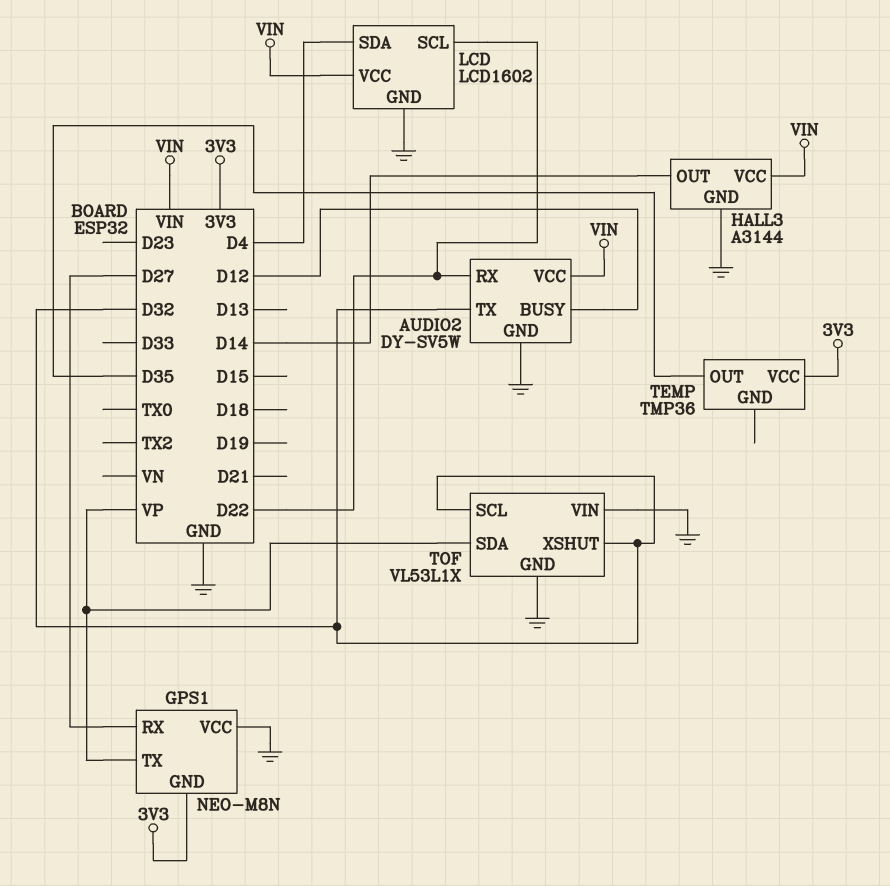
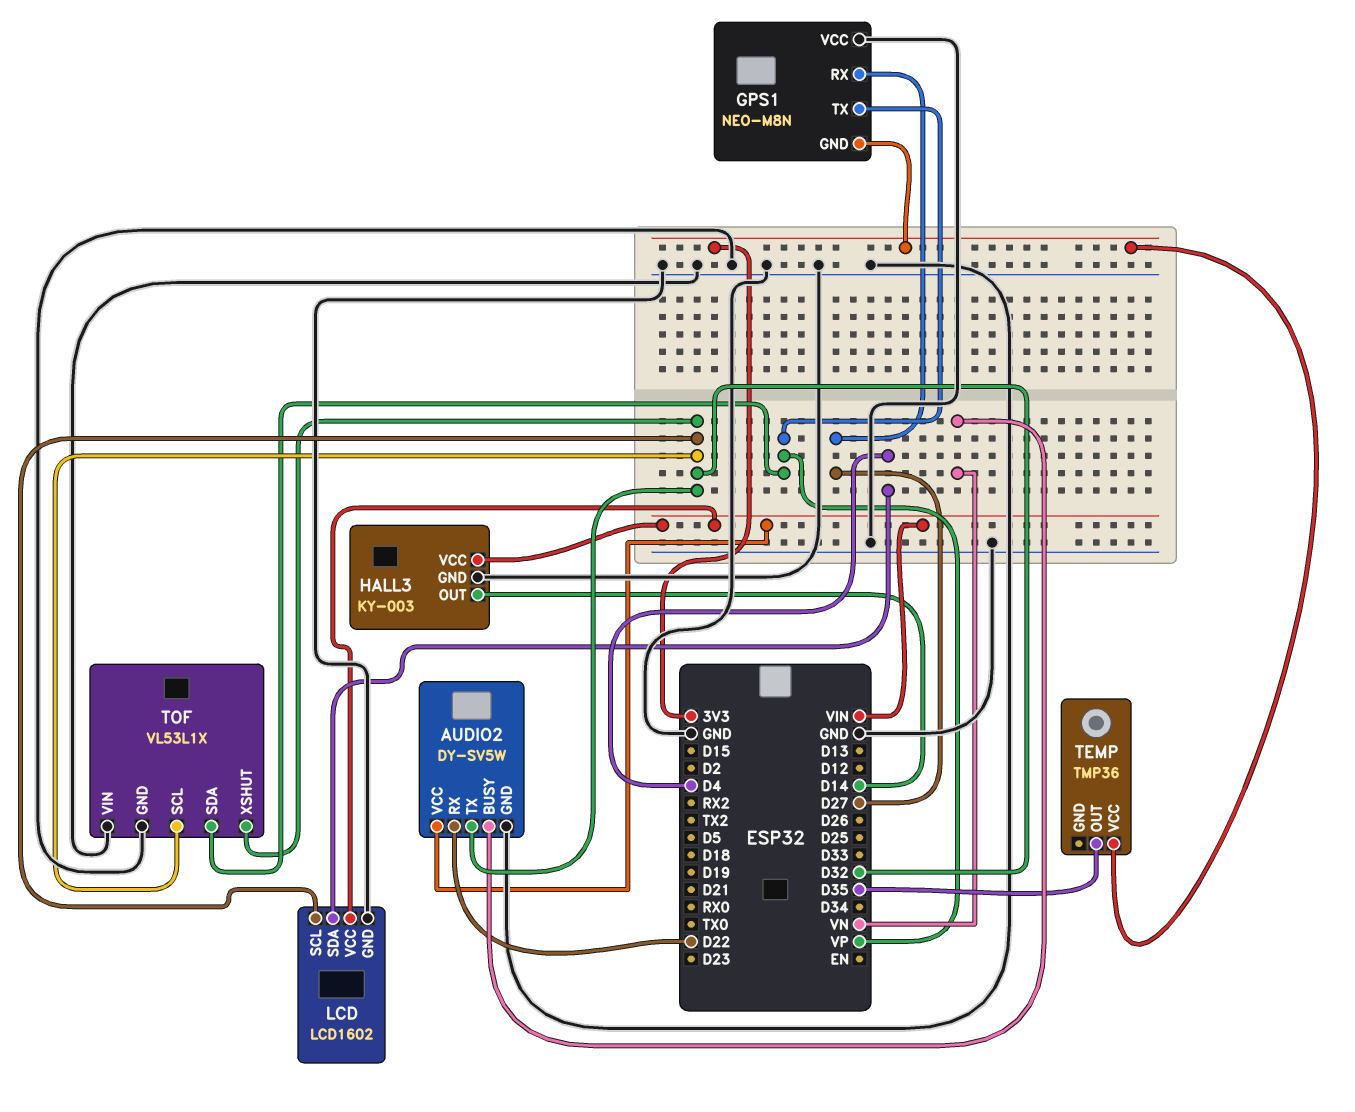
AUDIO2 pin BUSY: D12 -> VN
HALL3: A3144 -> KY-003
LCD pin SCL: D22 -> D32

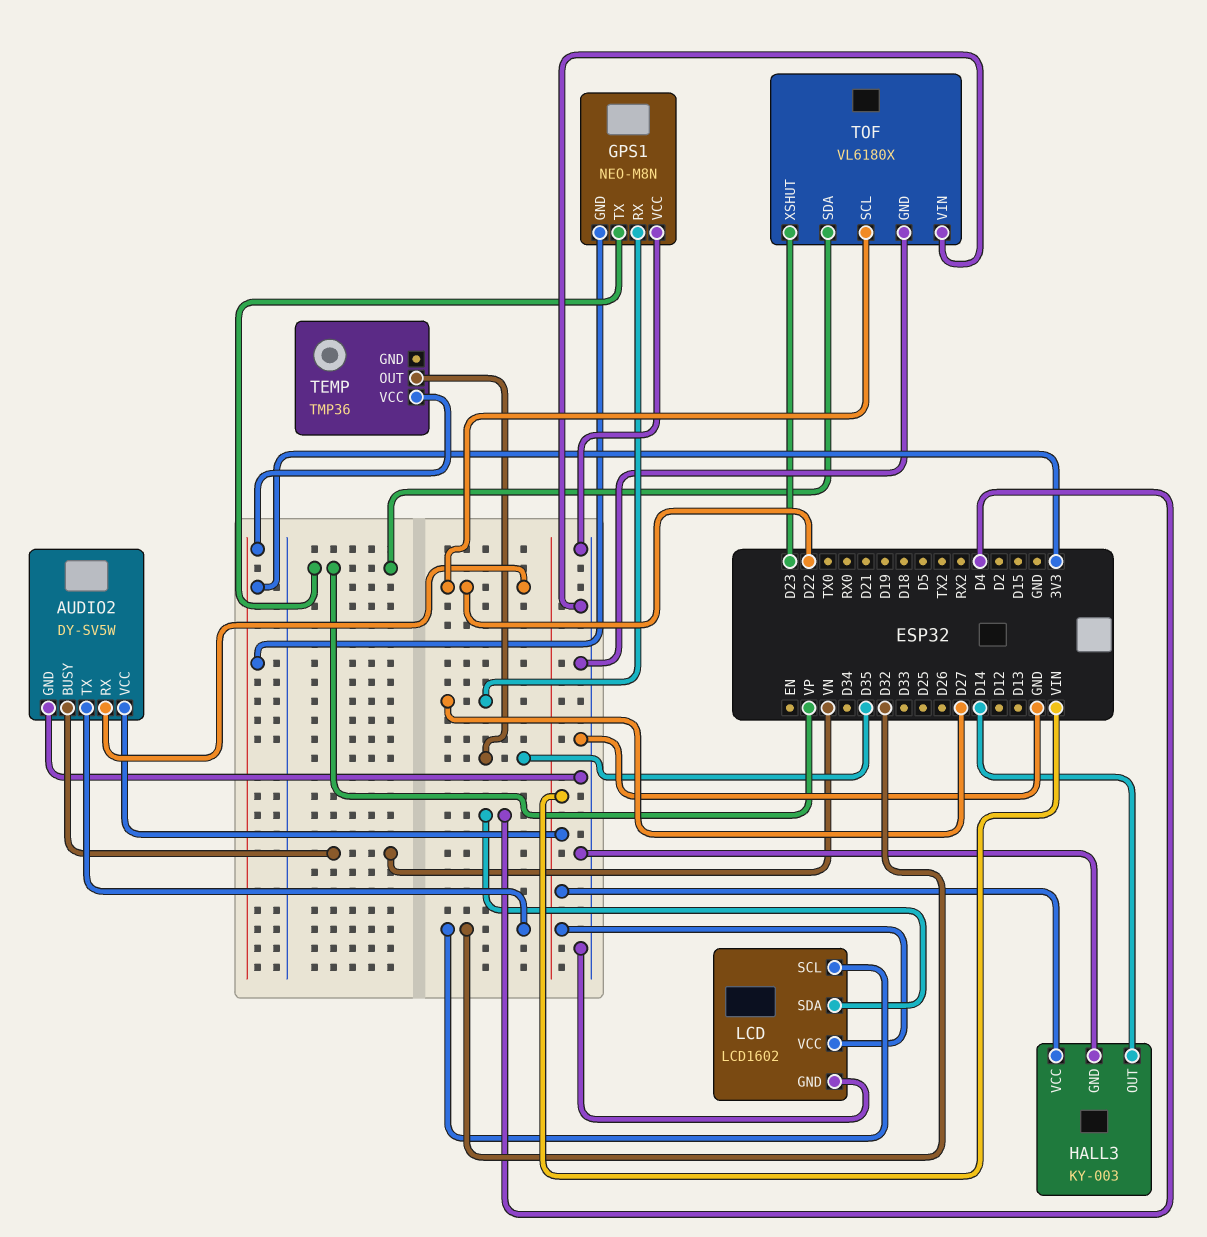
TOF: VL53L1X -> VL6180X
TOF pin SCL: D32 -> D22
TOF pin XSHUT: D32 -> D23

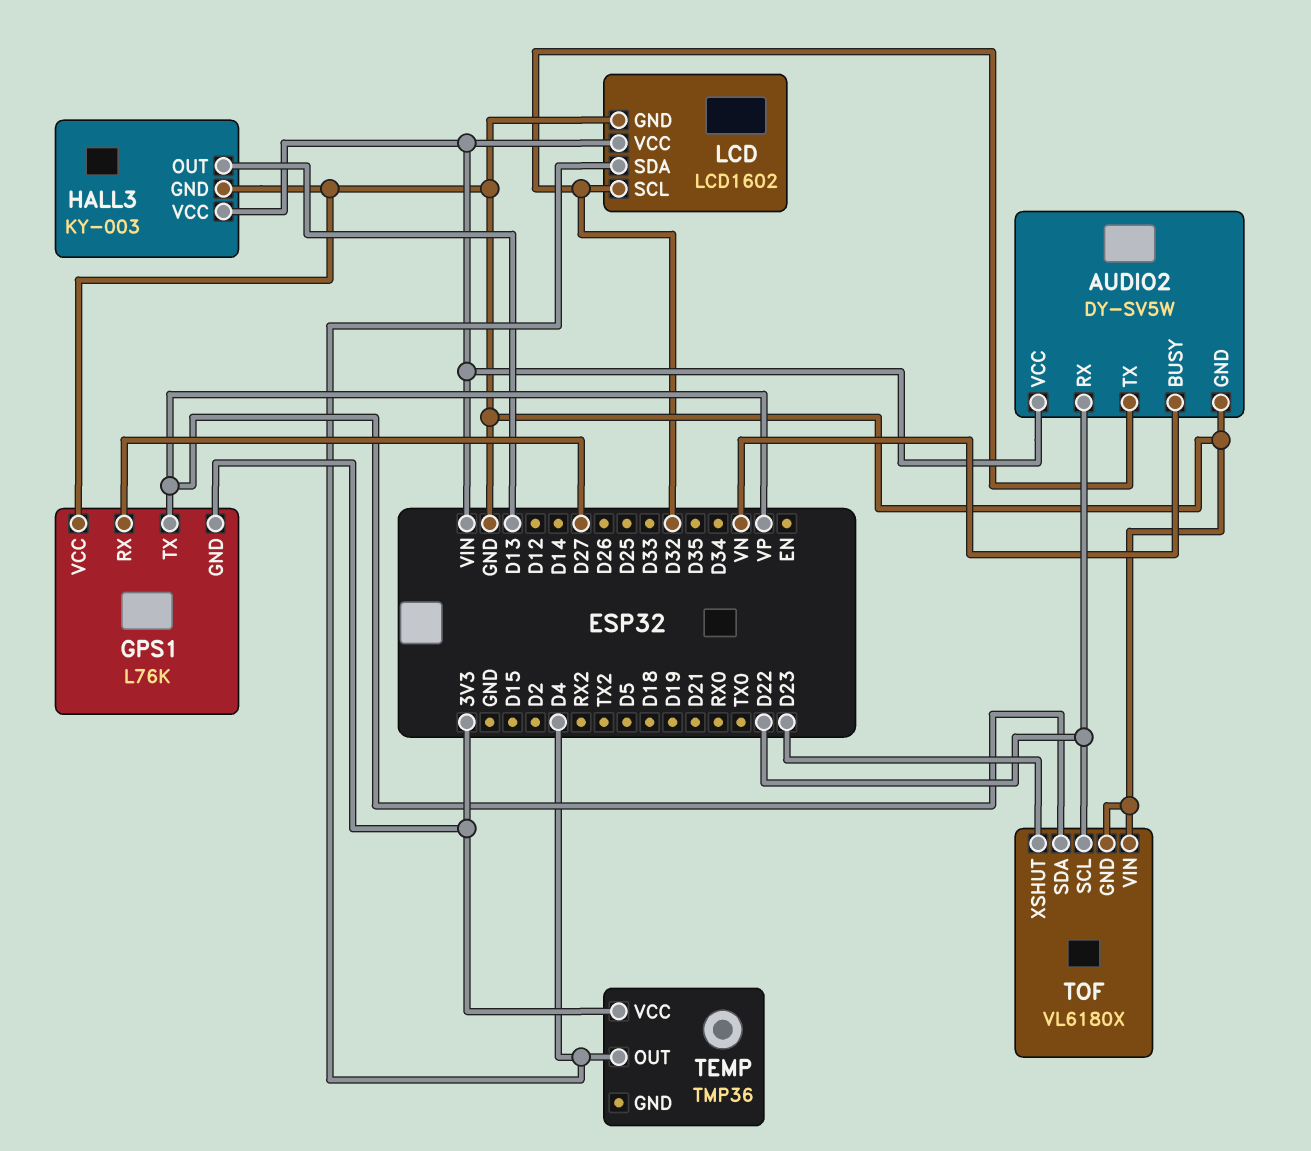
GPS1: NEO-M8N -> L76K
HALL3 pin OUT: D14 -> D13
TEMP pin OUT: D35 -> D4

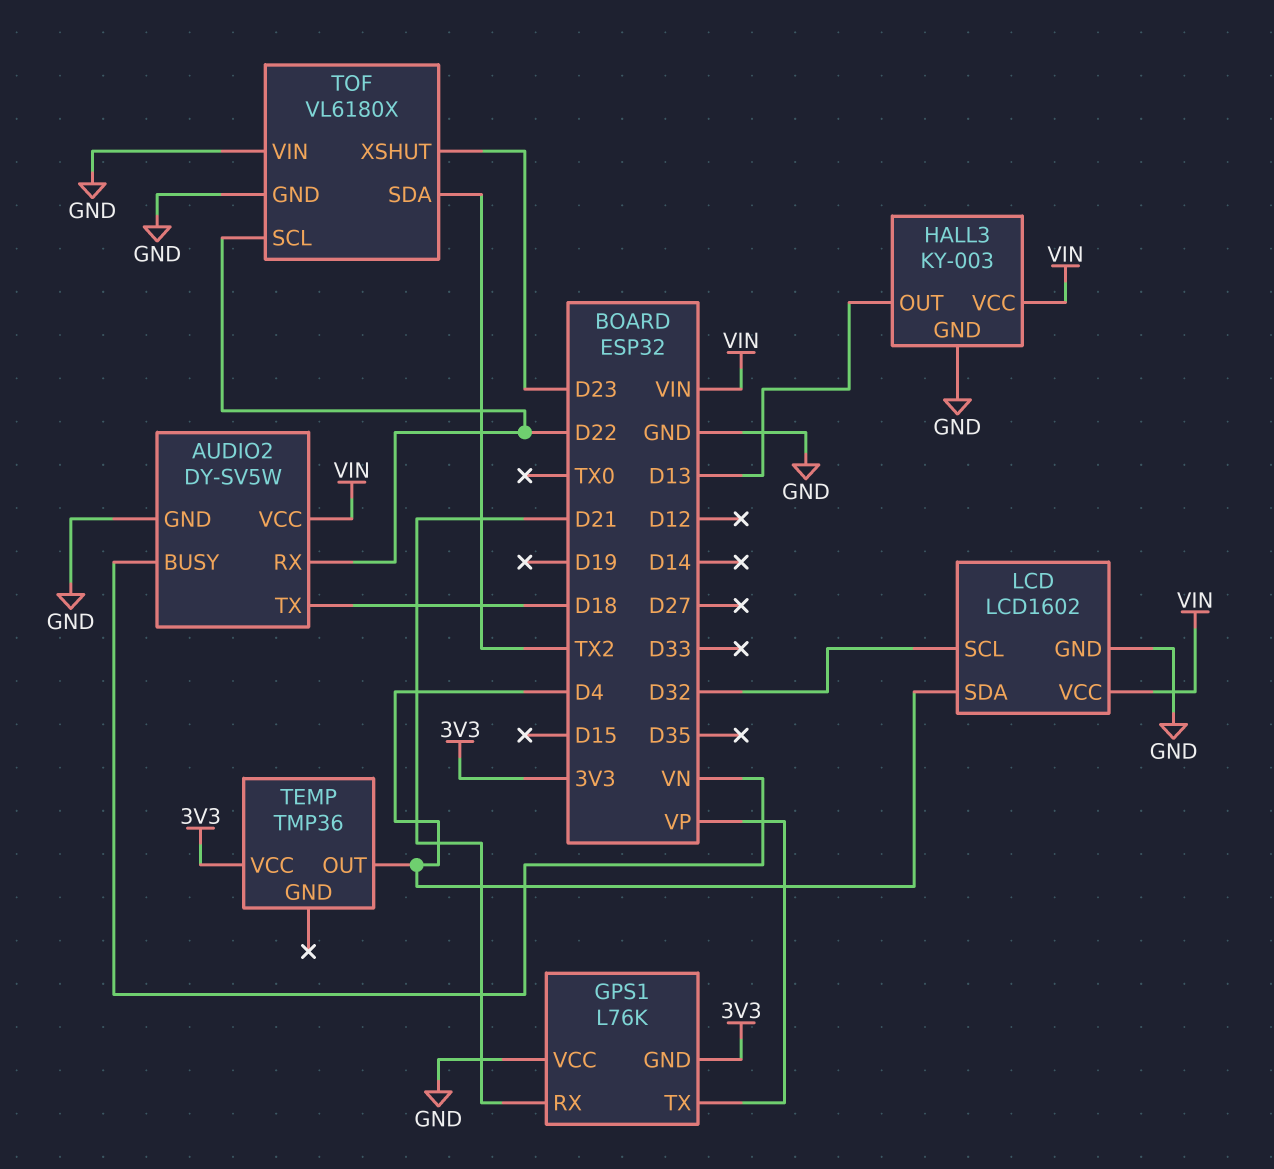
AUDIO2 pin TX: D32 -> D18
GPS1 pin RX: D27 -> D21
TOF pin SDA: VP -> TX2

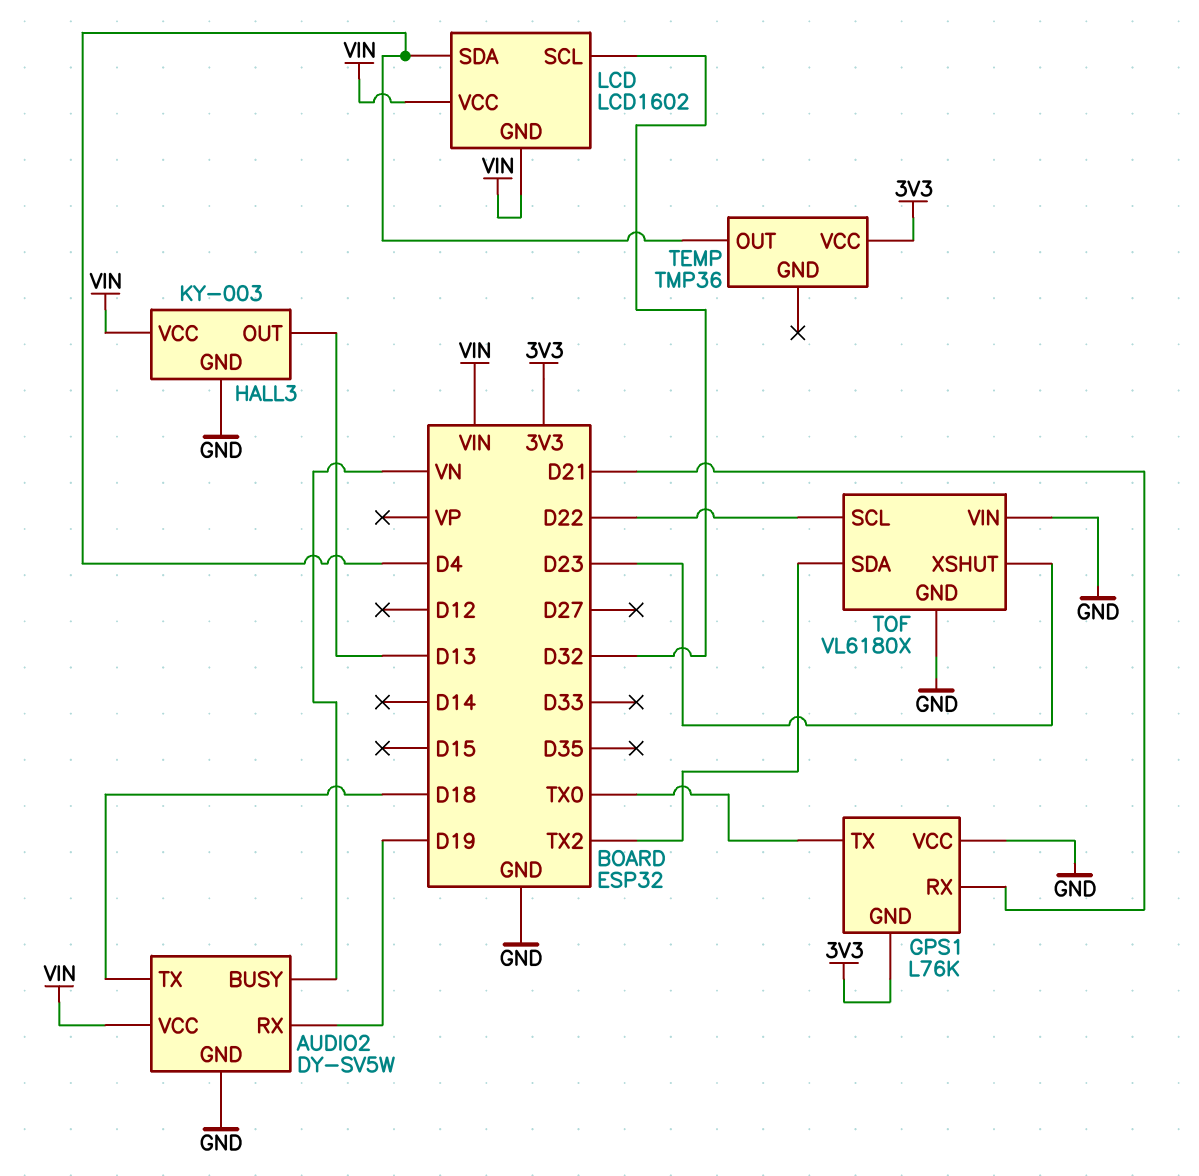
AUDIO2 pin RX: D22 -> D19
GPS1 pin TX: VP -> TX0
LCD pin GND: GND -> VIN

